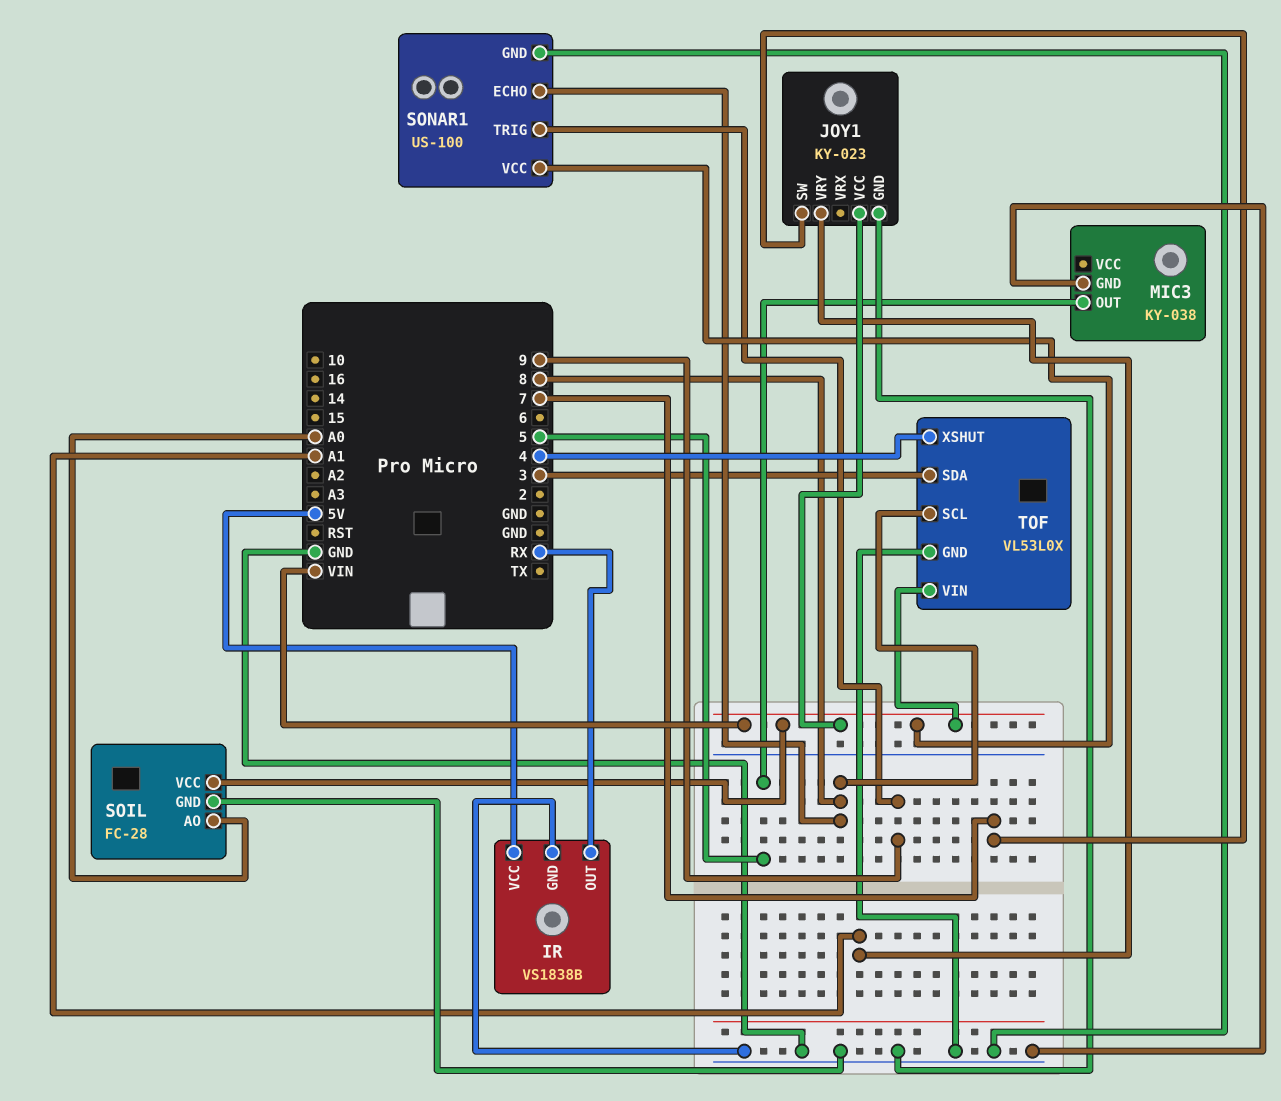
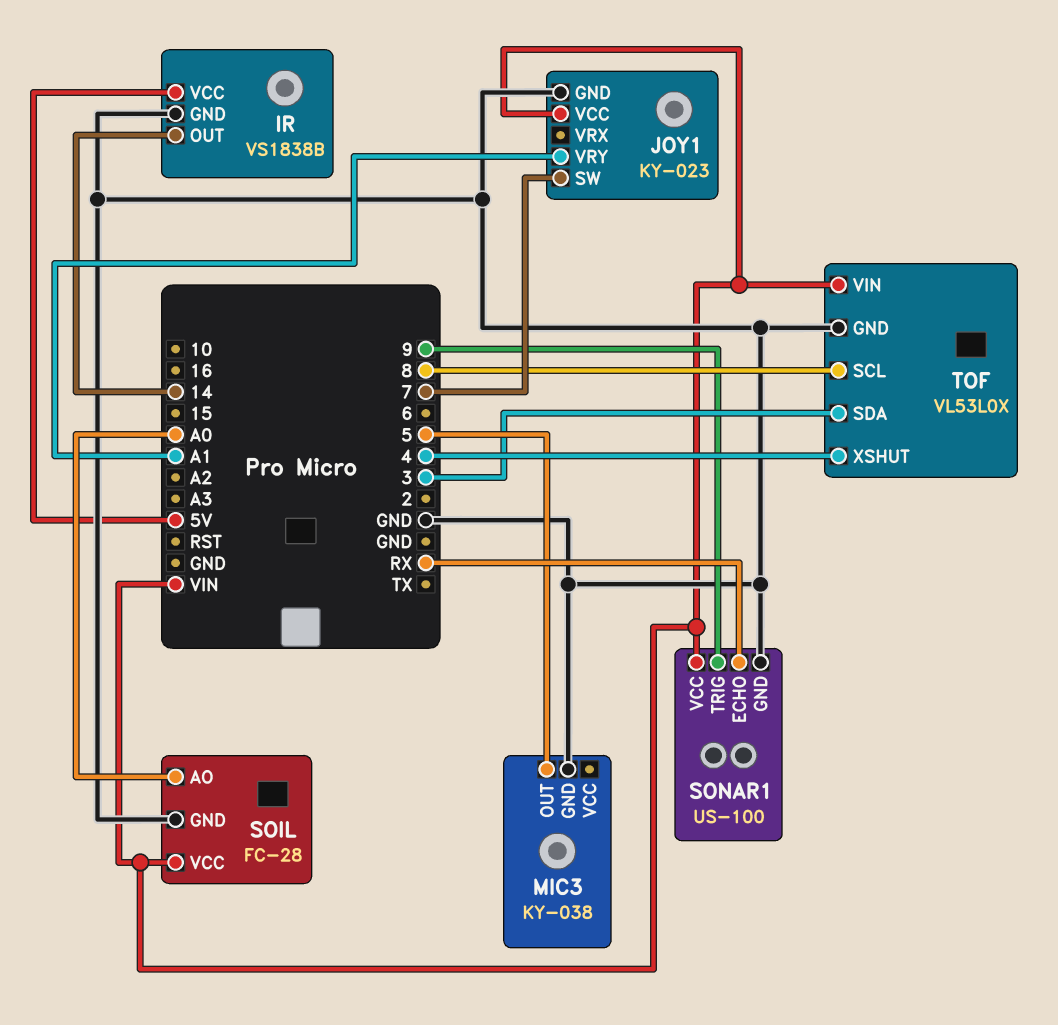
IR pin OUT: RX -> 14
SONAR1 pin ECHO: 8 -> RX

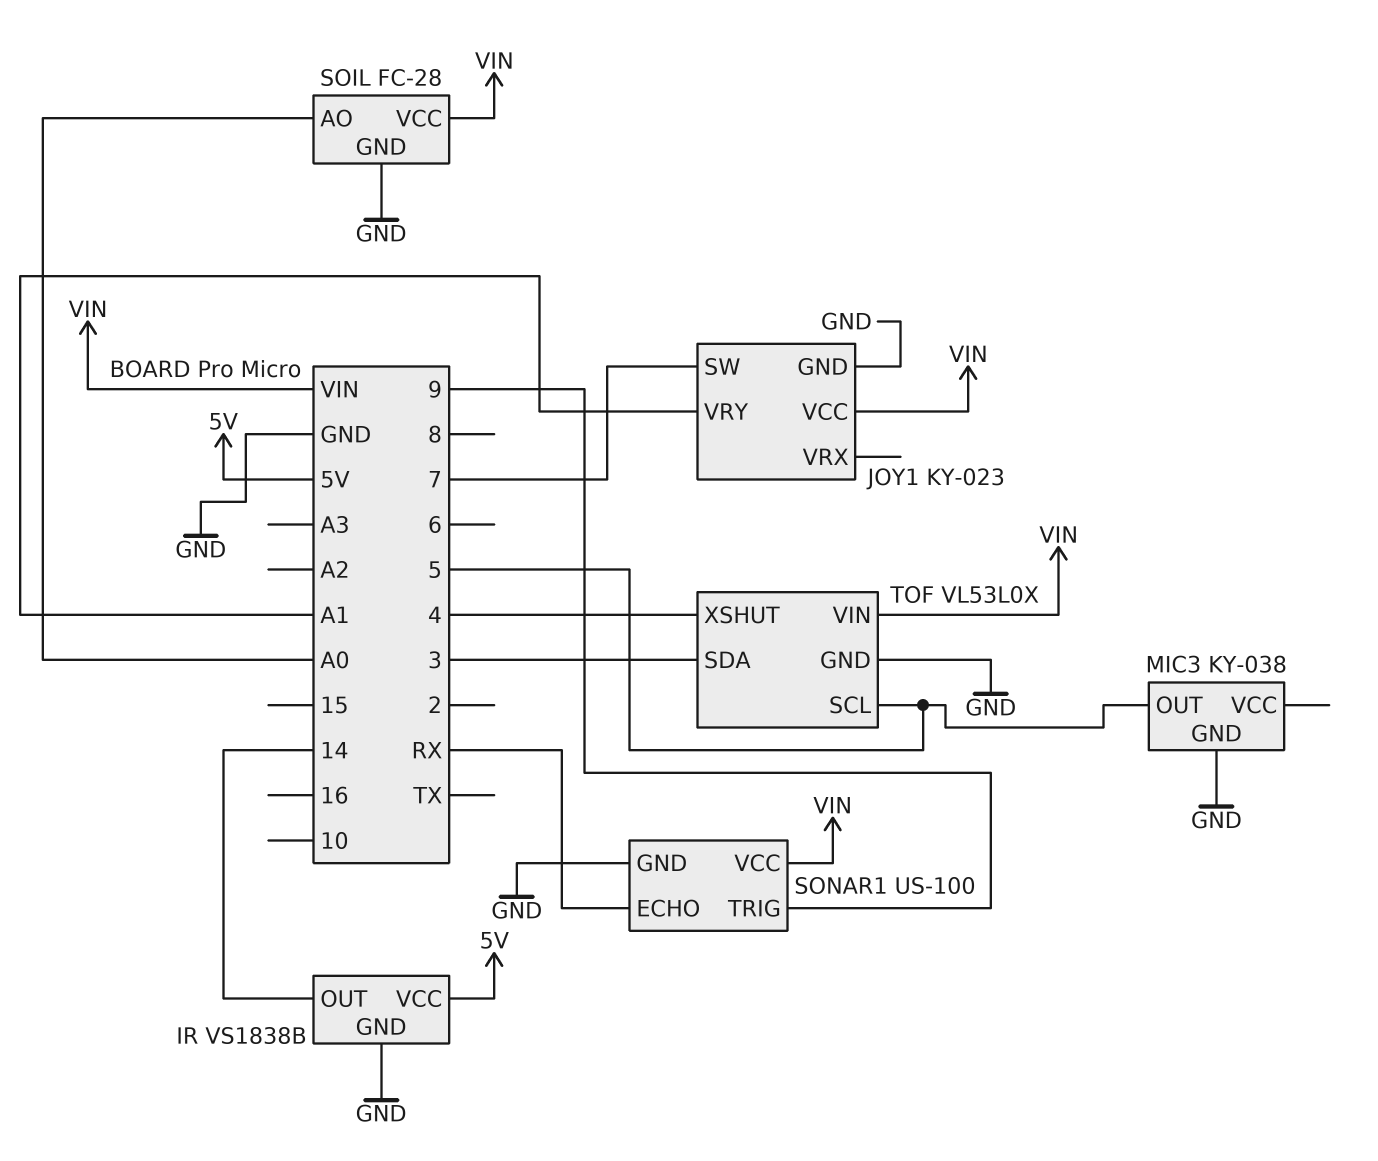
TOF pin SCL: 8 -> 5

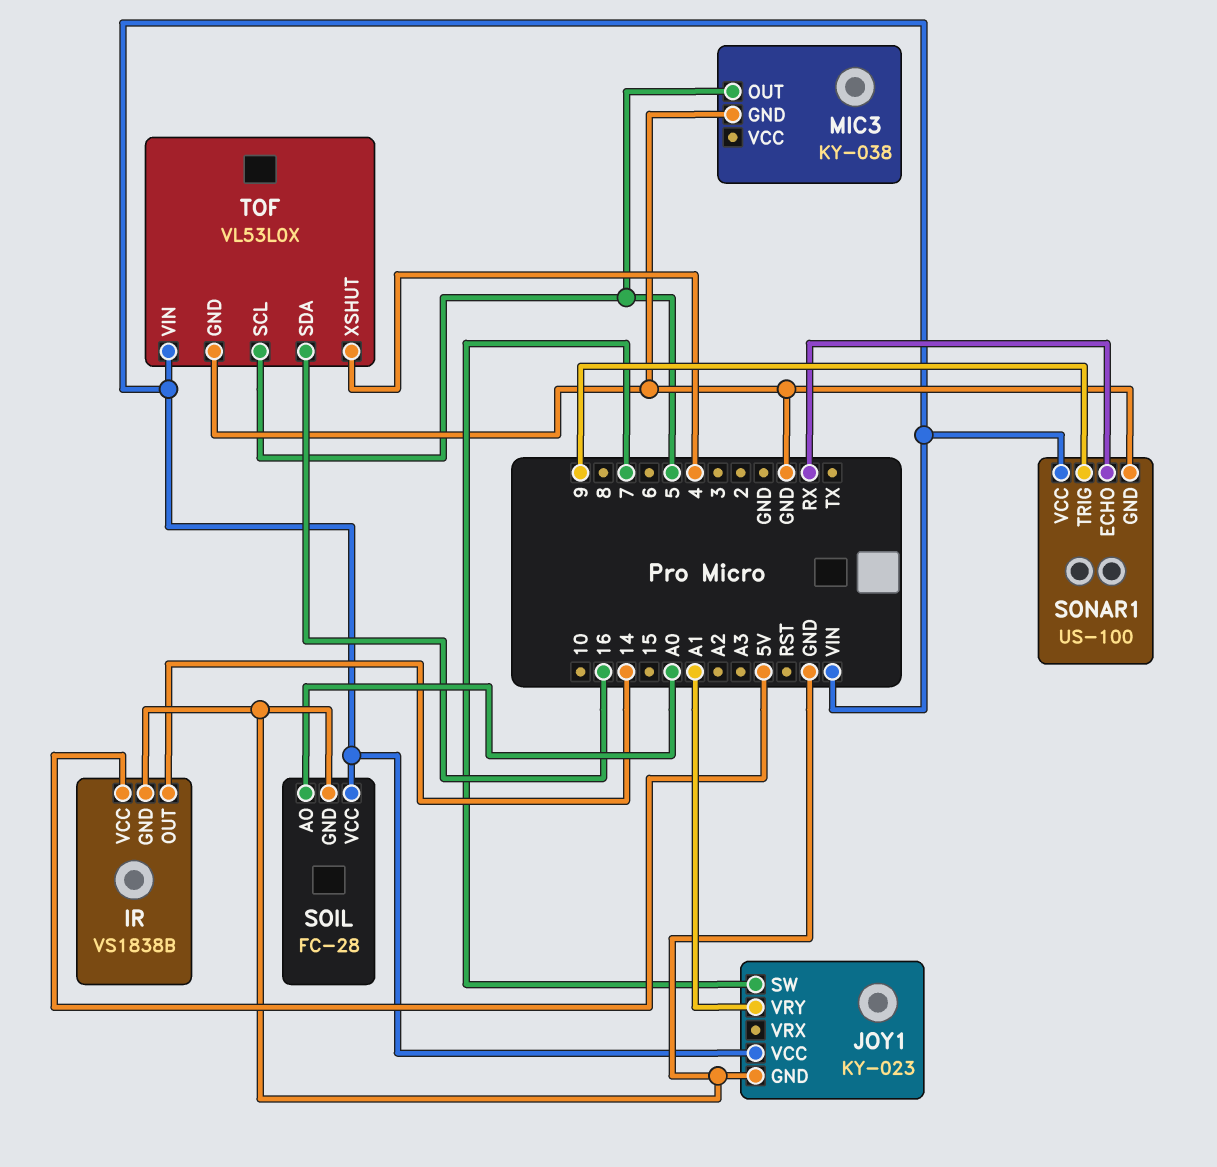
TOF pin SDA: 3 -> 16

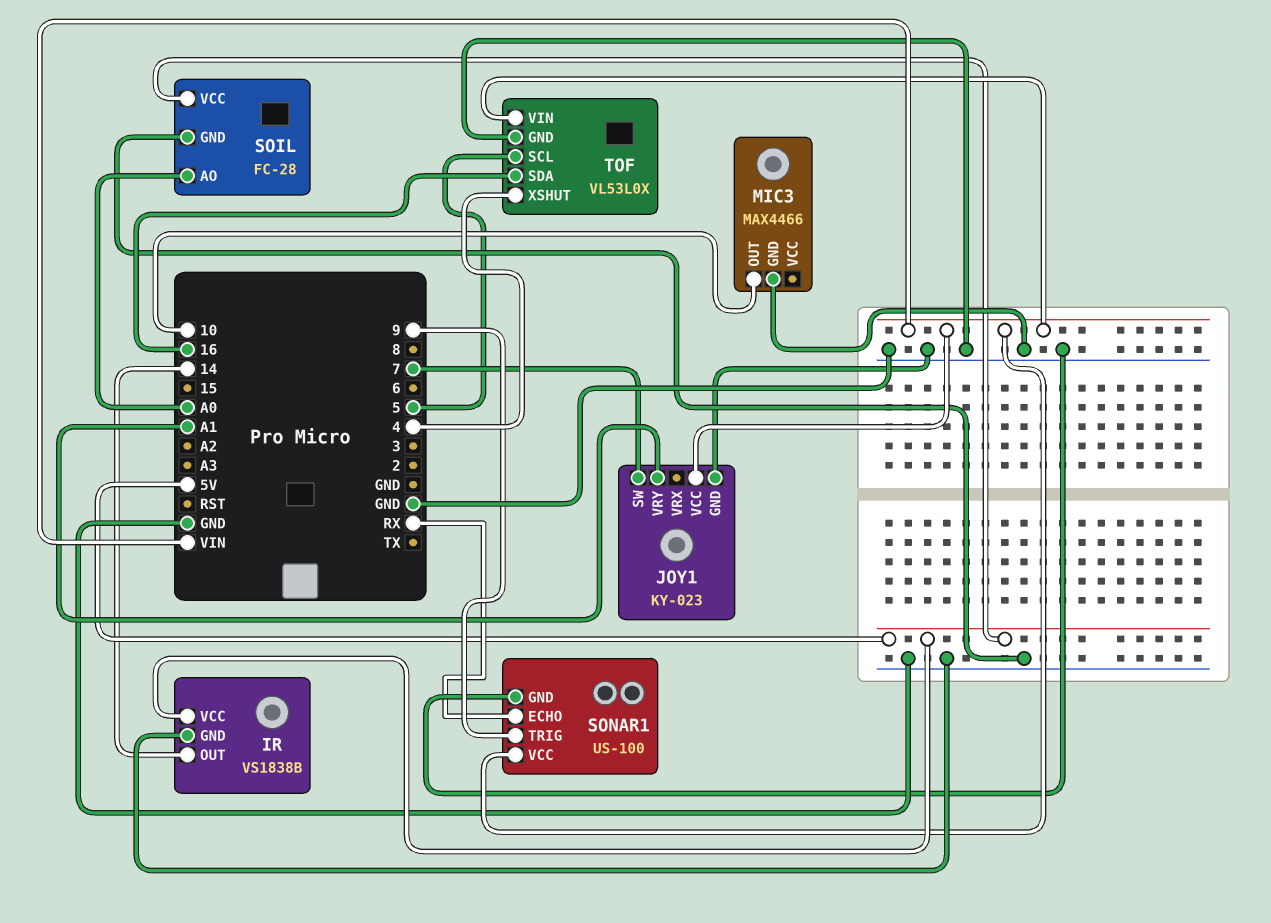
MIC3: KY-038 -> MAX4466
MIC3 pin OUT: 5 -> 10
SOIL pin VCC: VIN -> 5V

